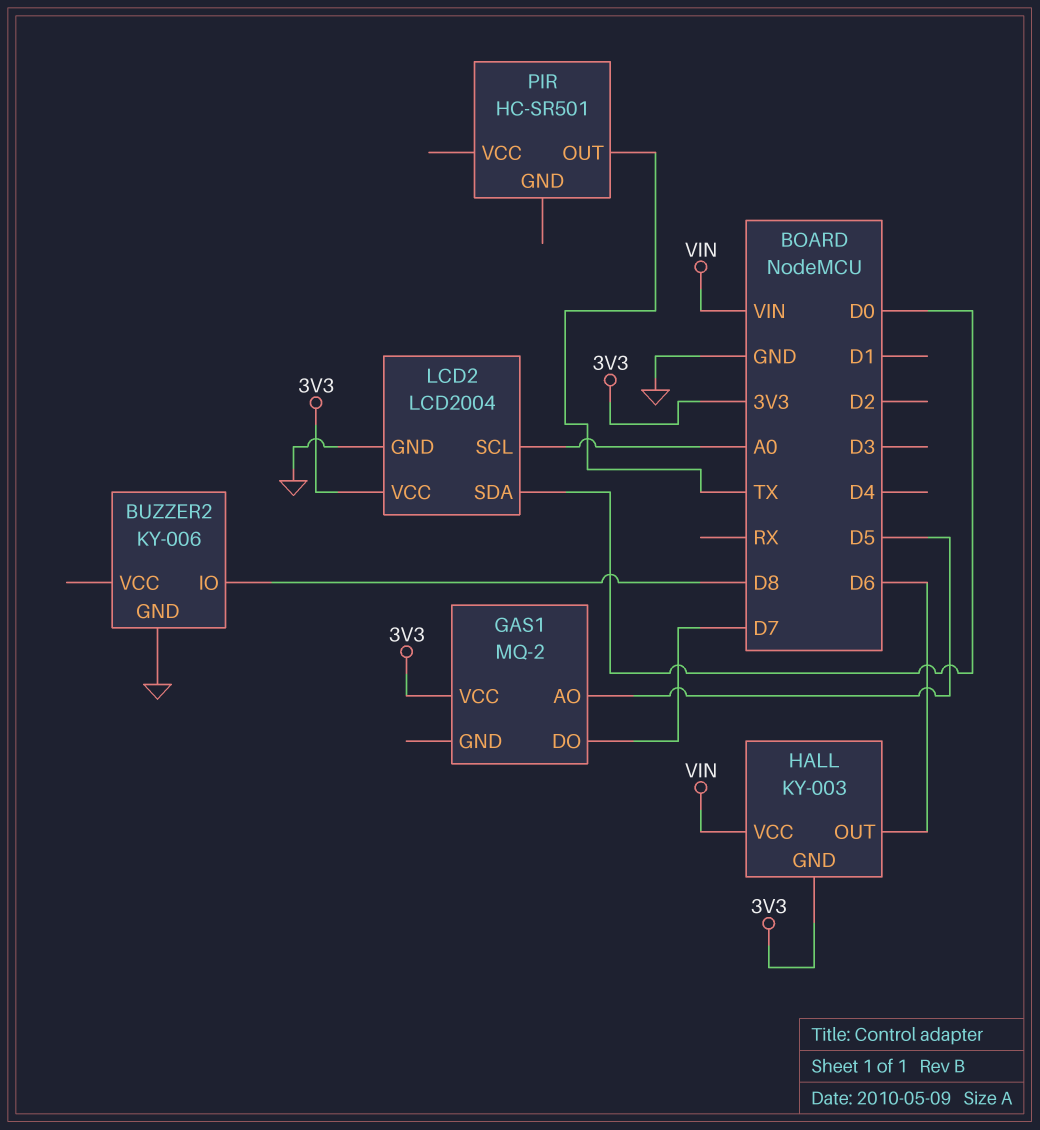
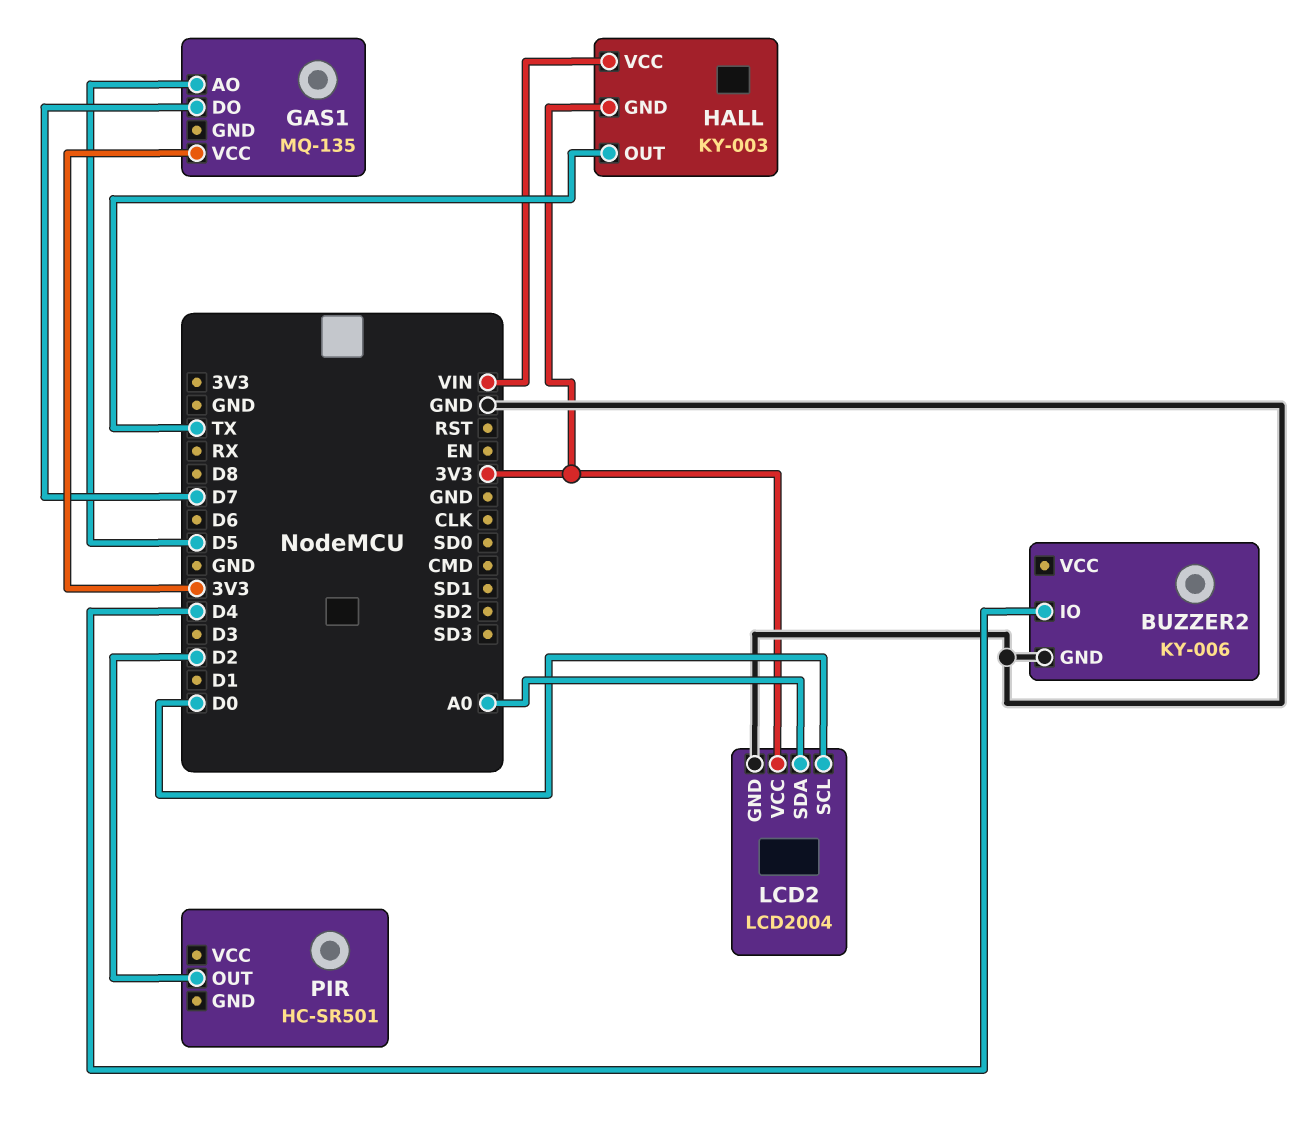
BUZZER2 pin IO: D8 -> D4
GAS1: MQ-2 -> MQ-135
HALL pin OUT: D6 -> TX
LCD2 pin SCL: A0 -> D0
LCD2 pin SDA: D0 -> A0
PIR pin OUT: TX -> D2

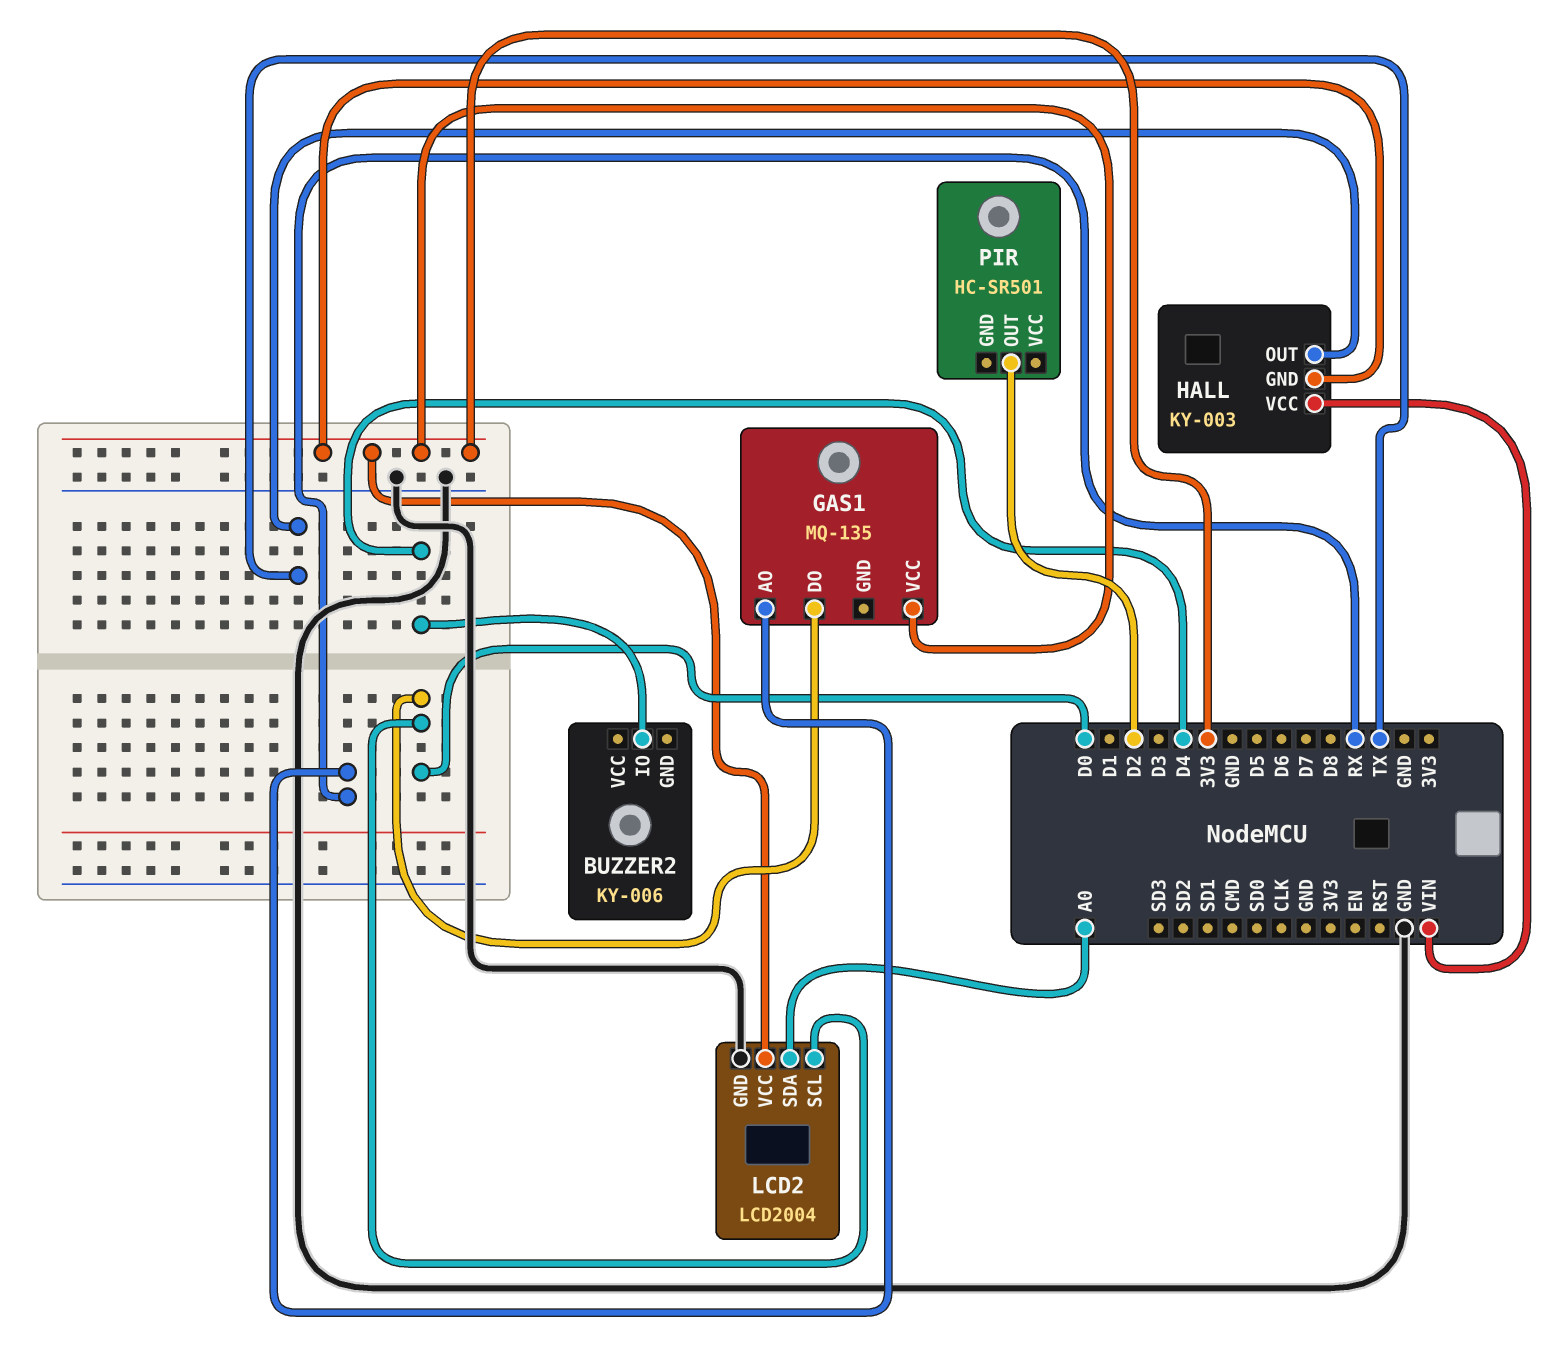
BUZZER2 pin GND: GND -> none
GAS1 pin AO: D5 -> RX
GAS1 pin DO: D7 -> D0

